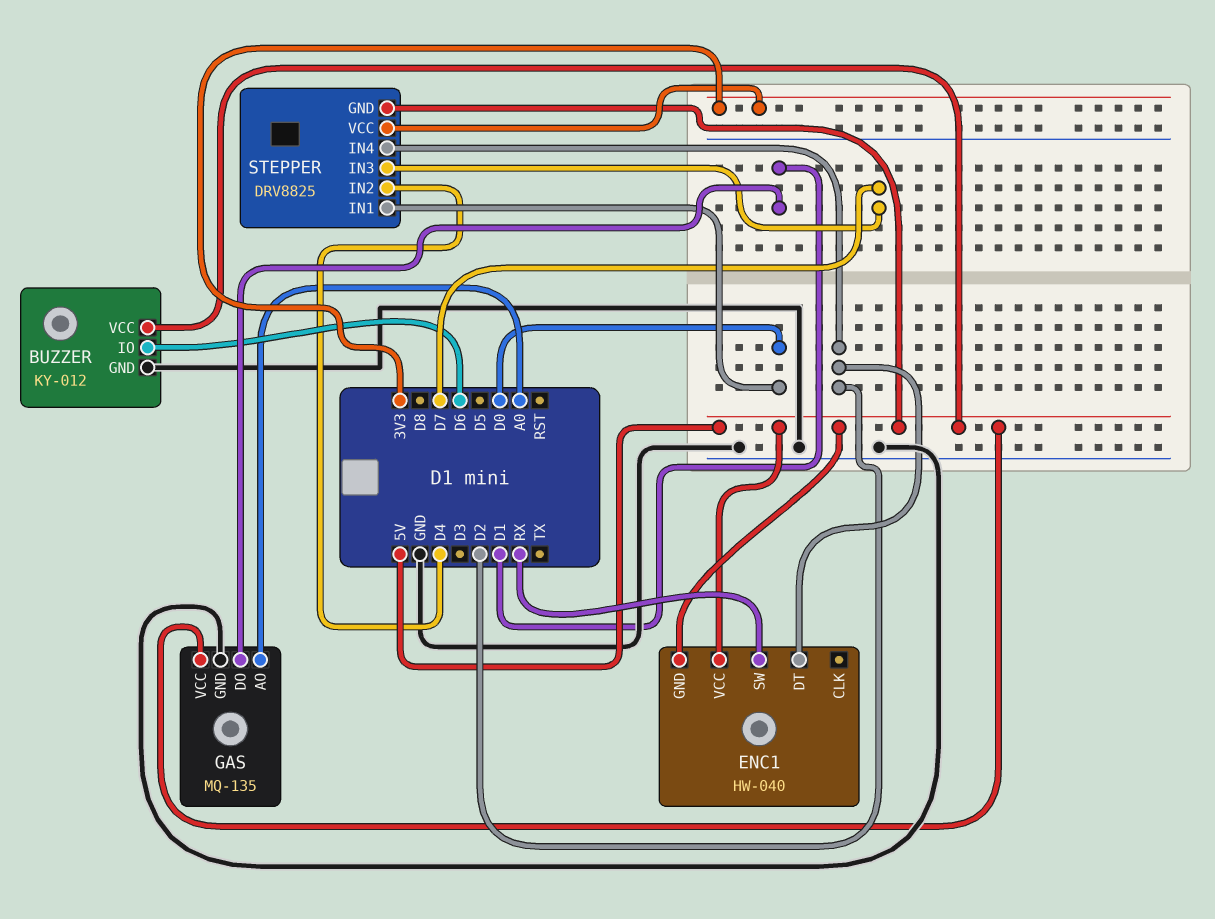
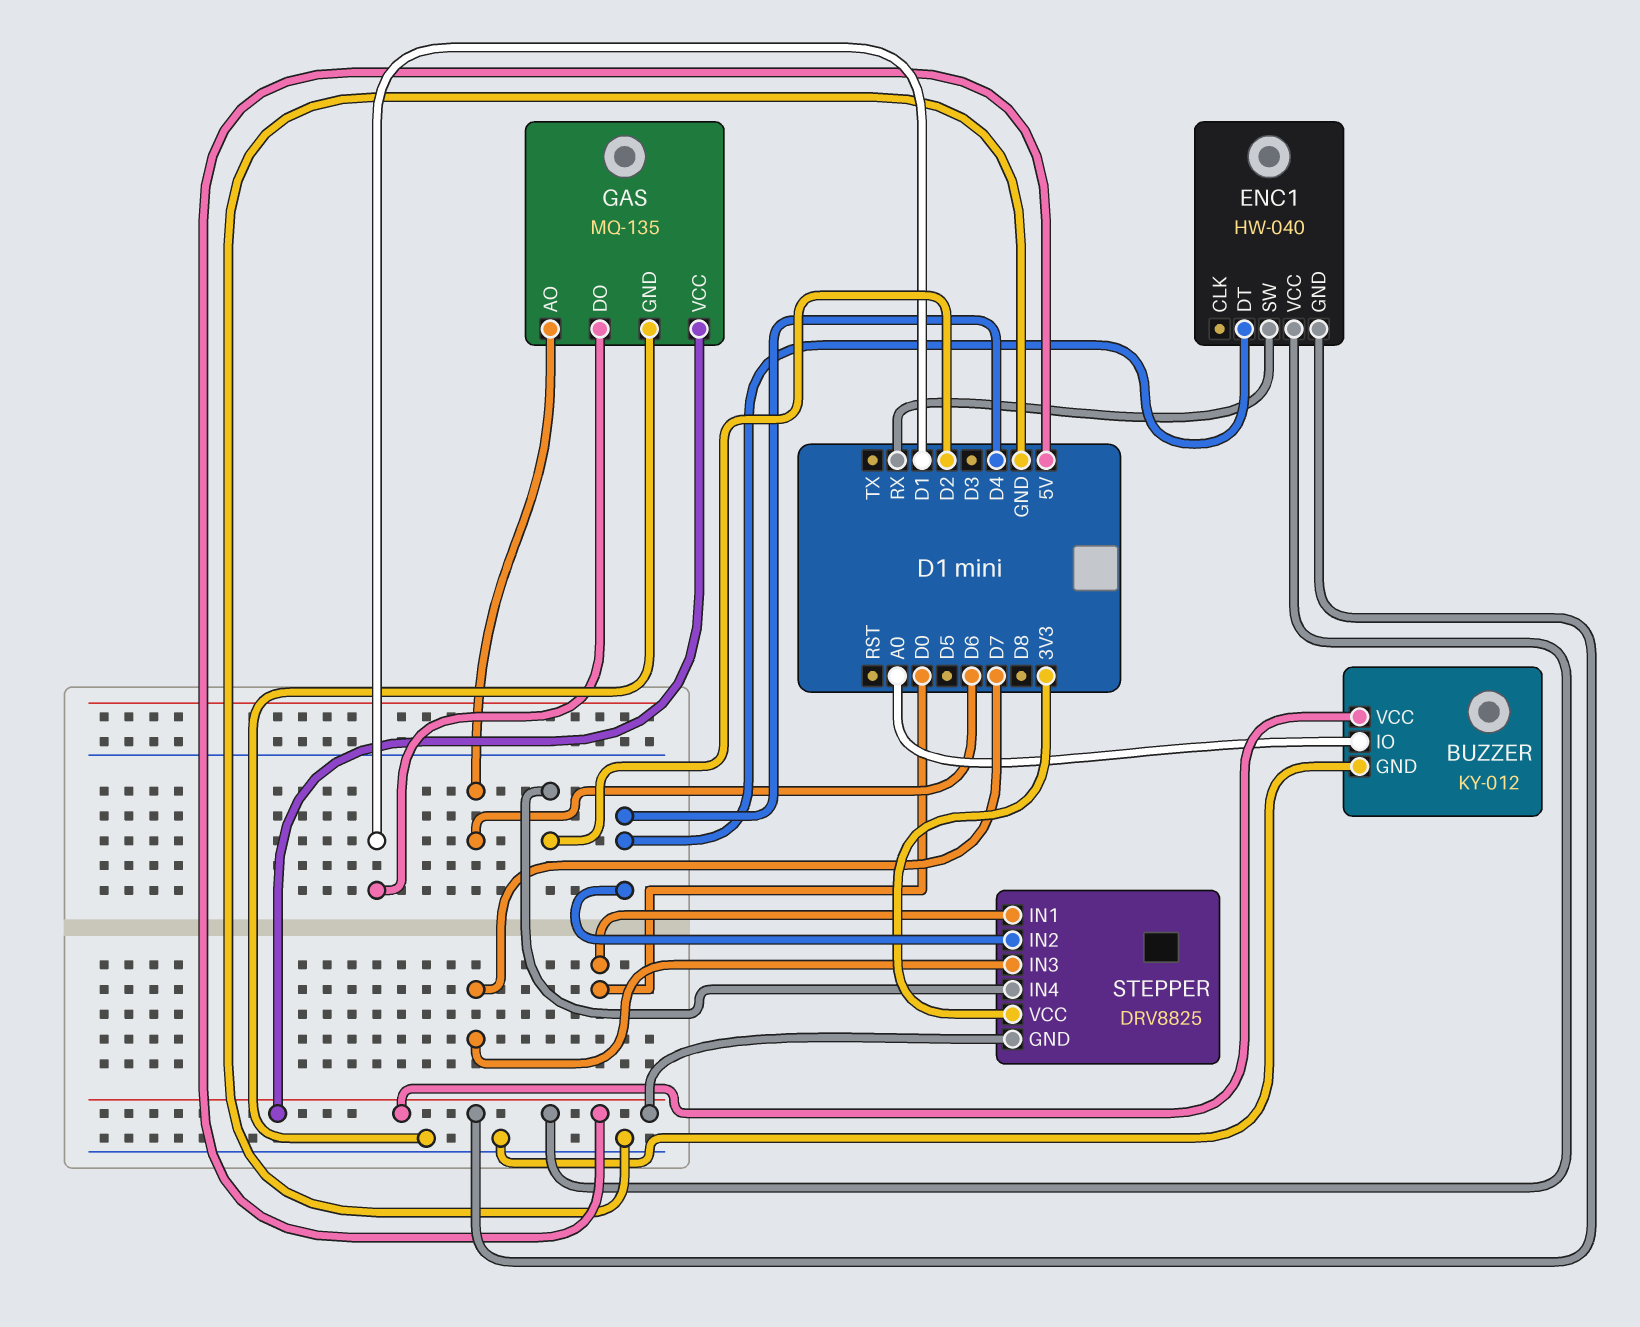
BUZZER pin IO: D6 -> A0
ENC1 pin DT: D2 -> D4
GAS pin AO: A0 -> D6

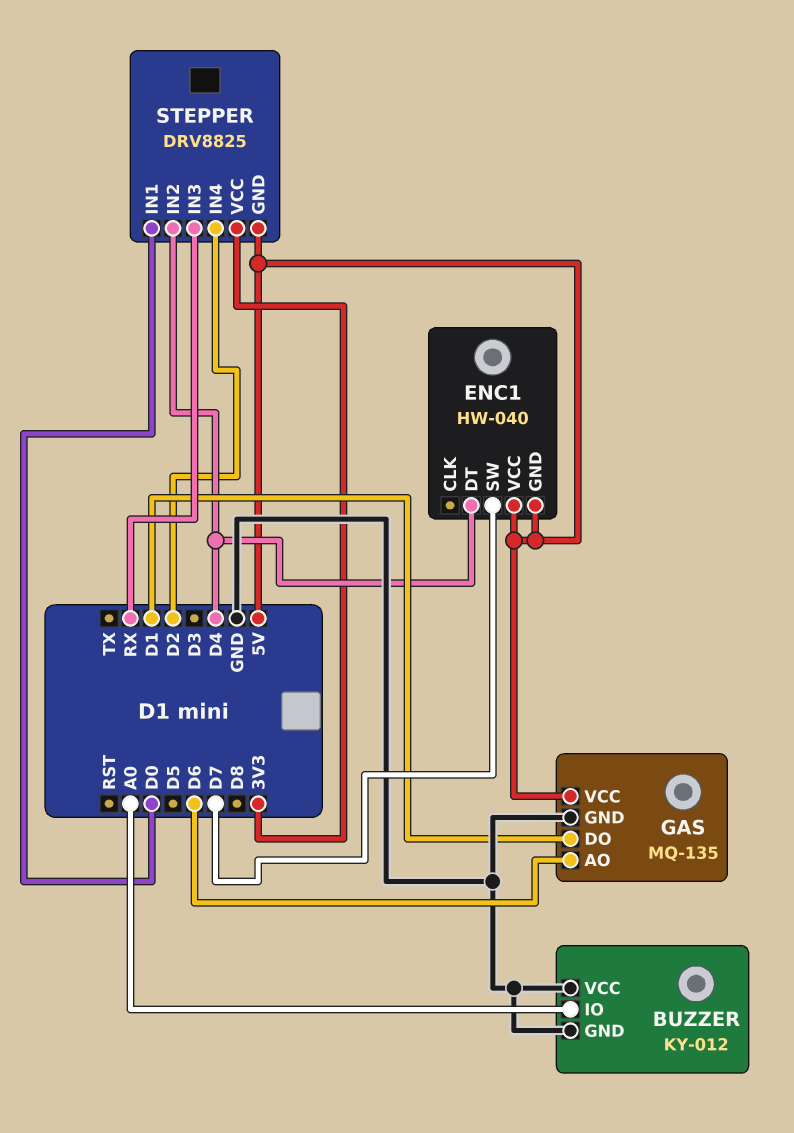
BUZZER pin VCC: 5V -> GND
ENC1 pin SW: RX -> D7
STEPPER pin IN3: D7 -> RX

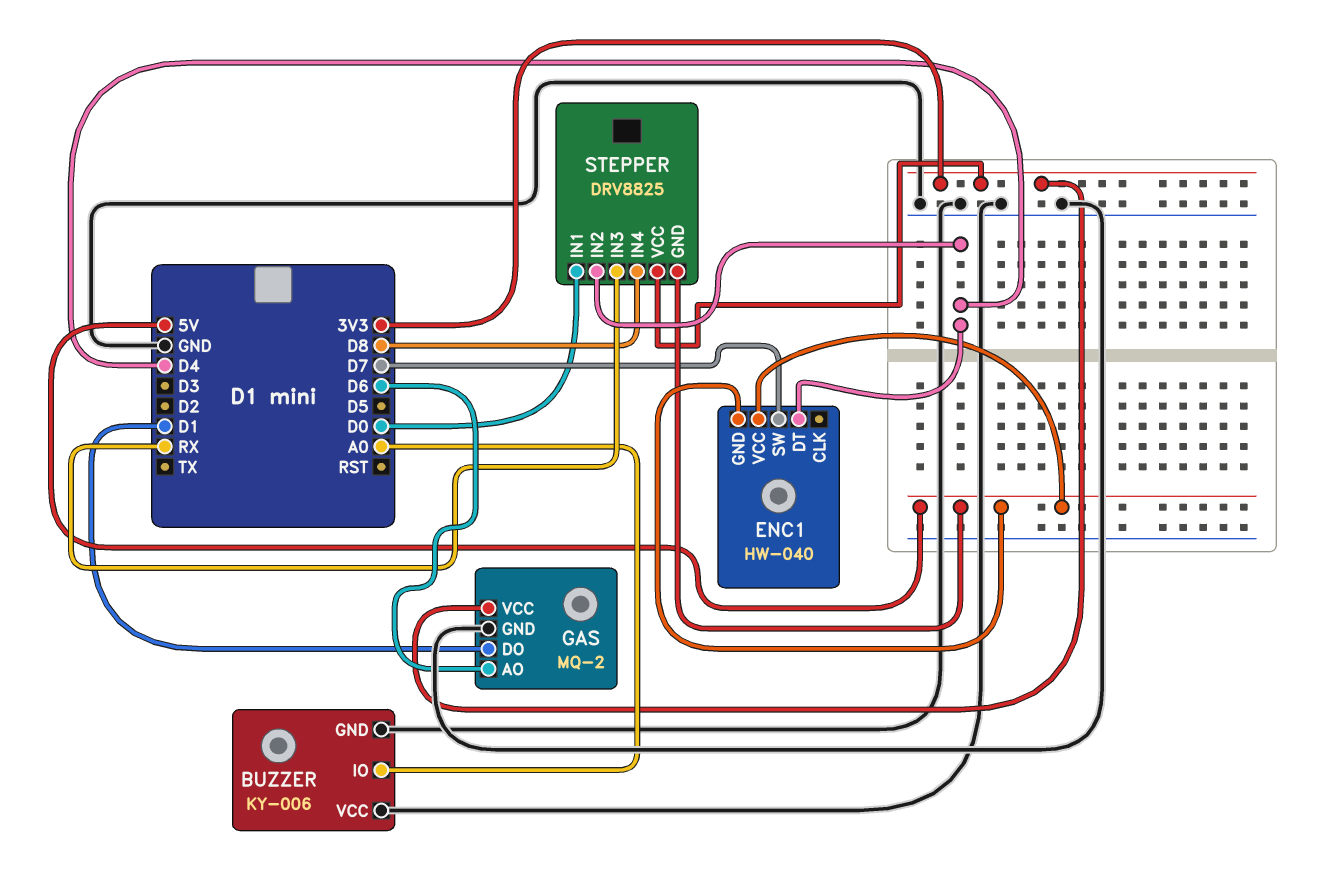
BUZZER: KY-012 -> KY-006
GAS: MQ-135 -> MQ-2
GAS pin VCC: 5V -> 3V3
STEPPER pin IN4: D2 -> D8

